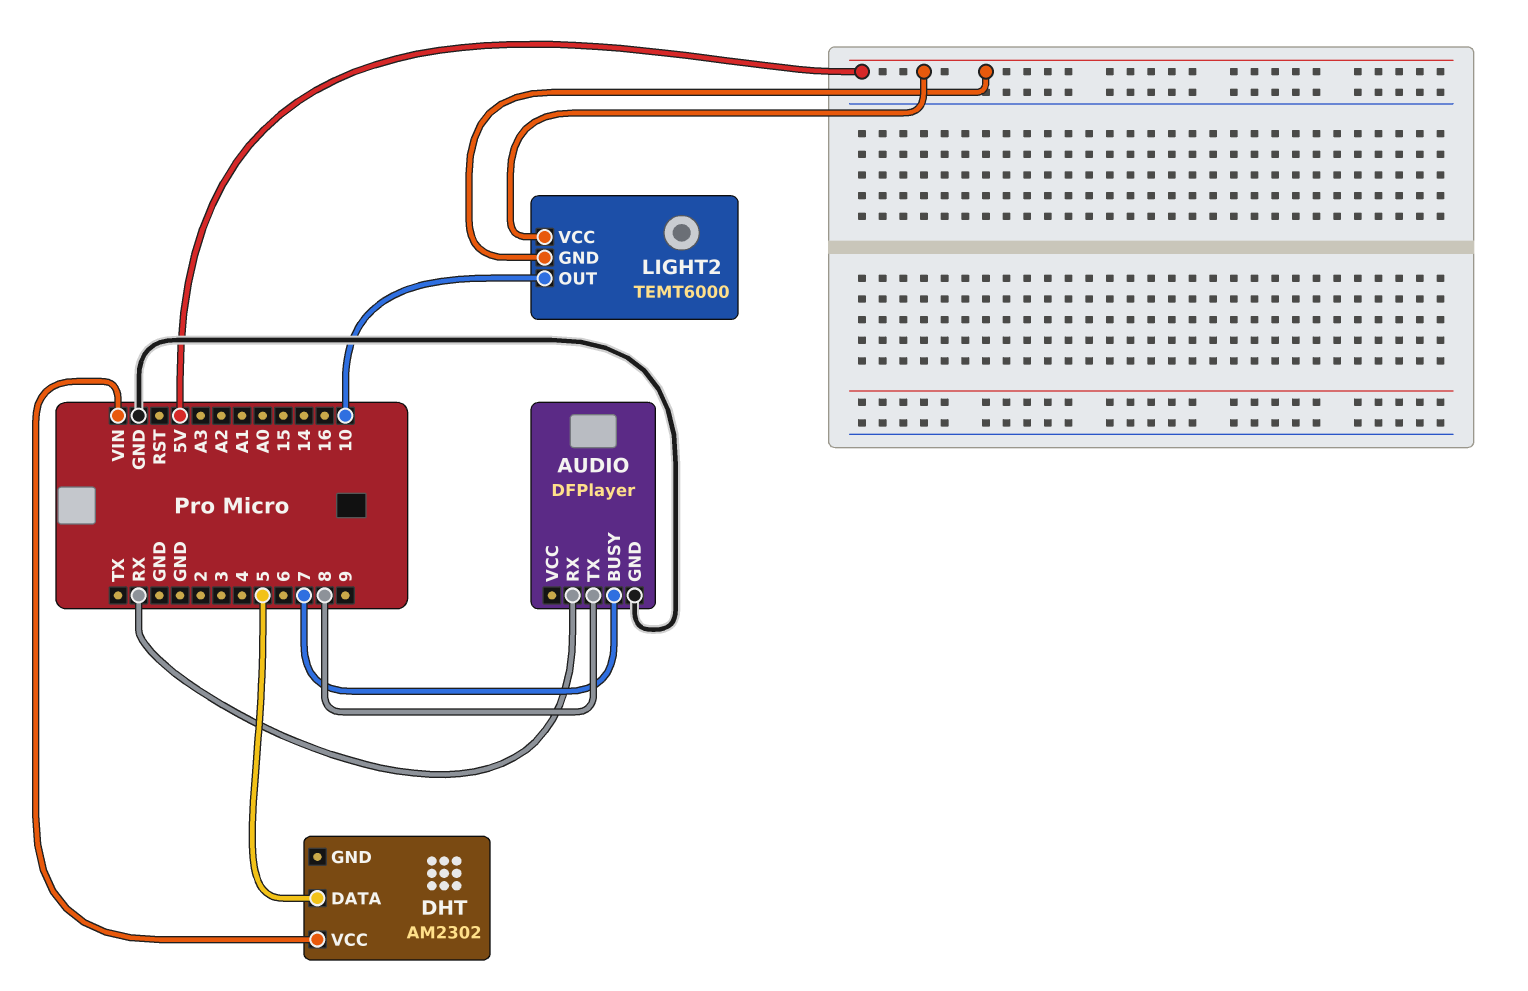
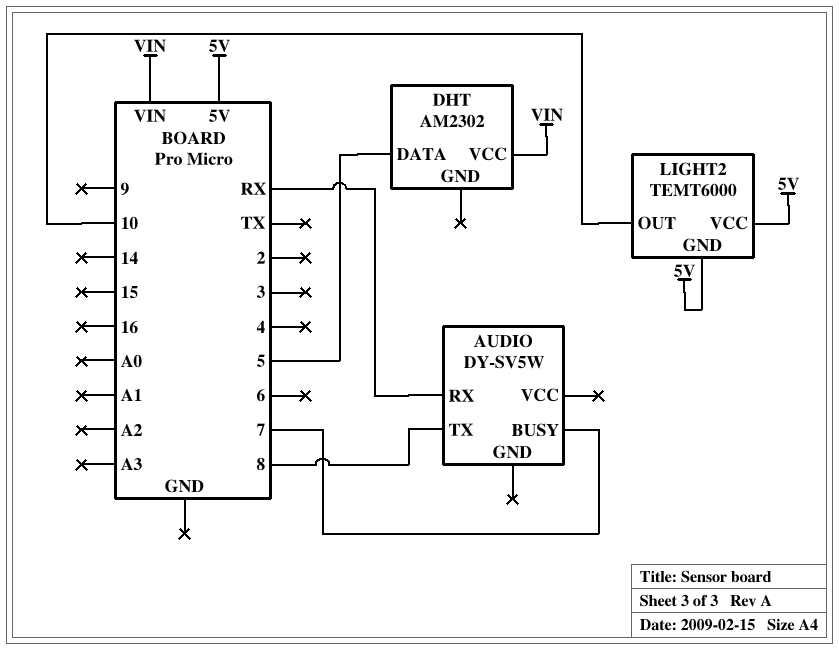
AUDIO: DFPlayer -> DY-SV5W
AUDIO pin GND: GND -> none

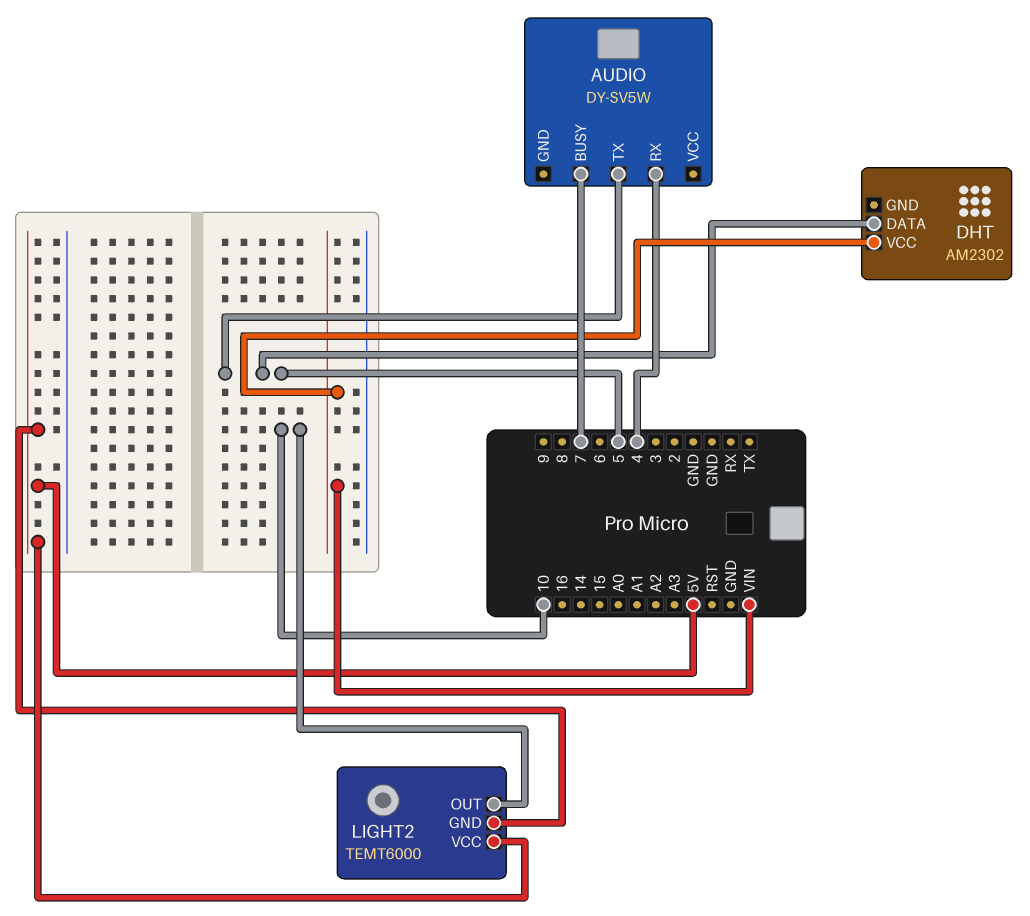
AUDIO pin RX: RX -> 4
AUDIO pin TX: 8 -> 5

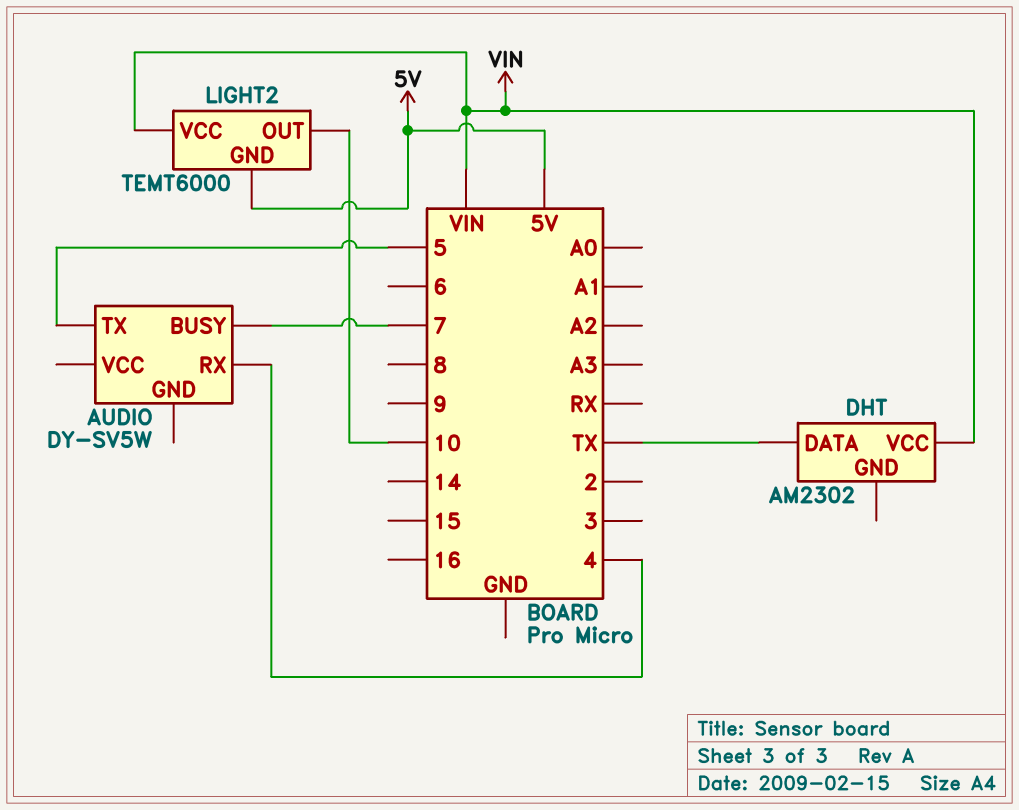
DHT pin DATA: 5 -> TX
LIGHT2 pin VCC: 5V -> VIN

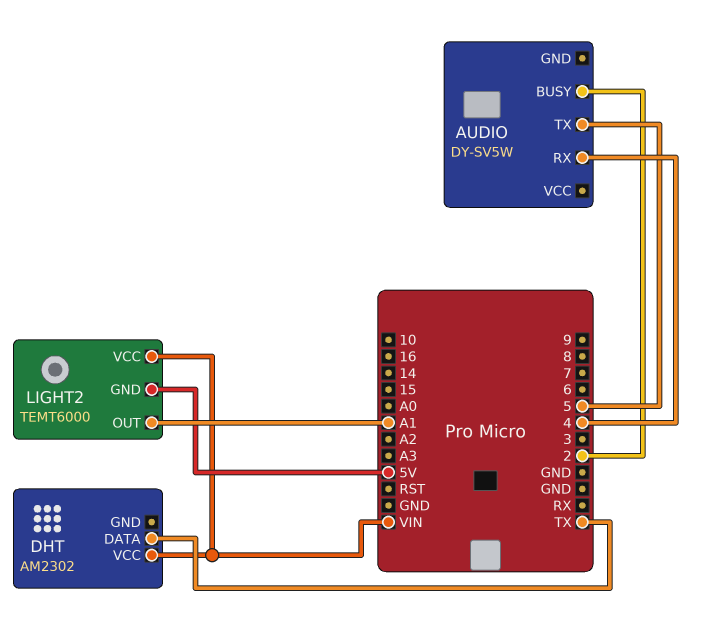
AUDIO pin BUSY: 7 -> 2
LIGHT2 pin OUT: 10 -> A1

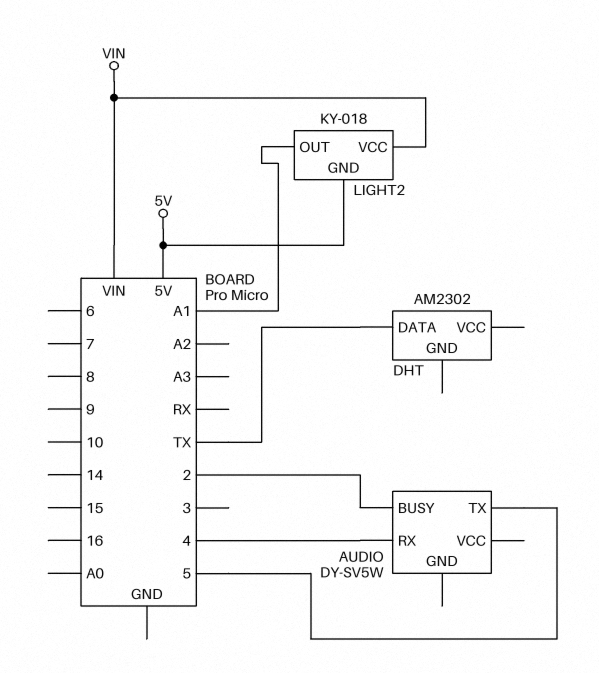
DHT pin VCC: VIN -> none
LIGHT2: TEMT6000 -> KY-018

